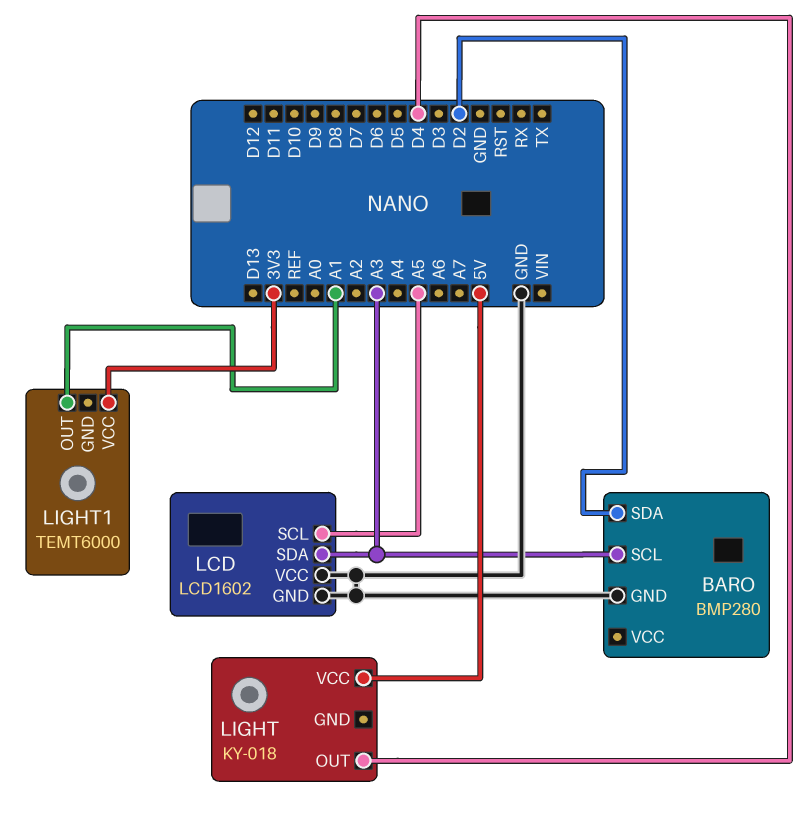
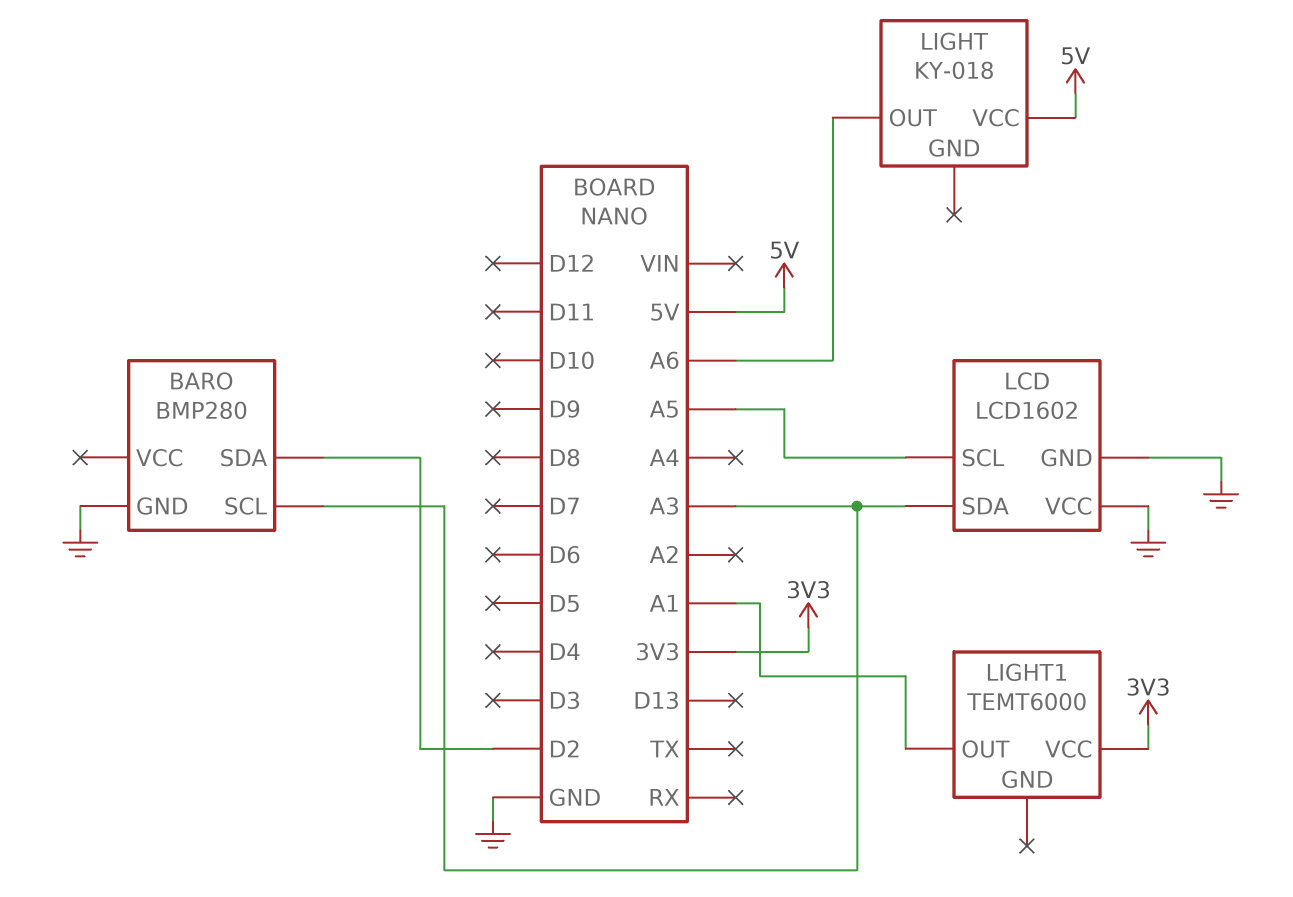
LIGHT pin OUT: D4 -> A6

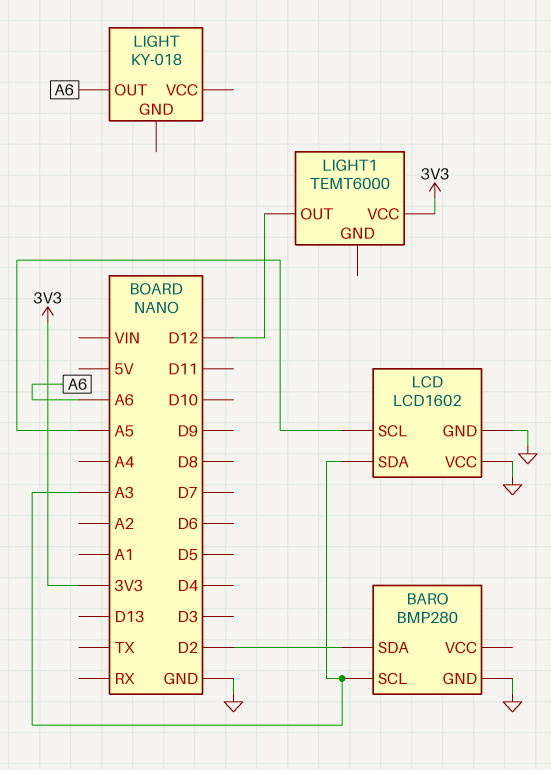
LIGHT pin VCC: 5V -> none
LIGHT1 pin OUT: A1 -> D12

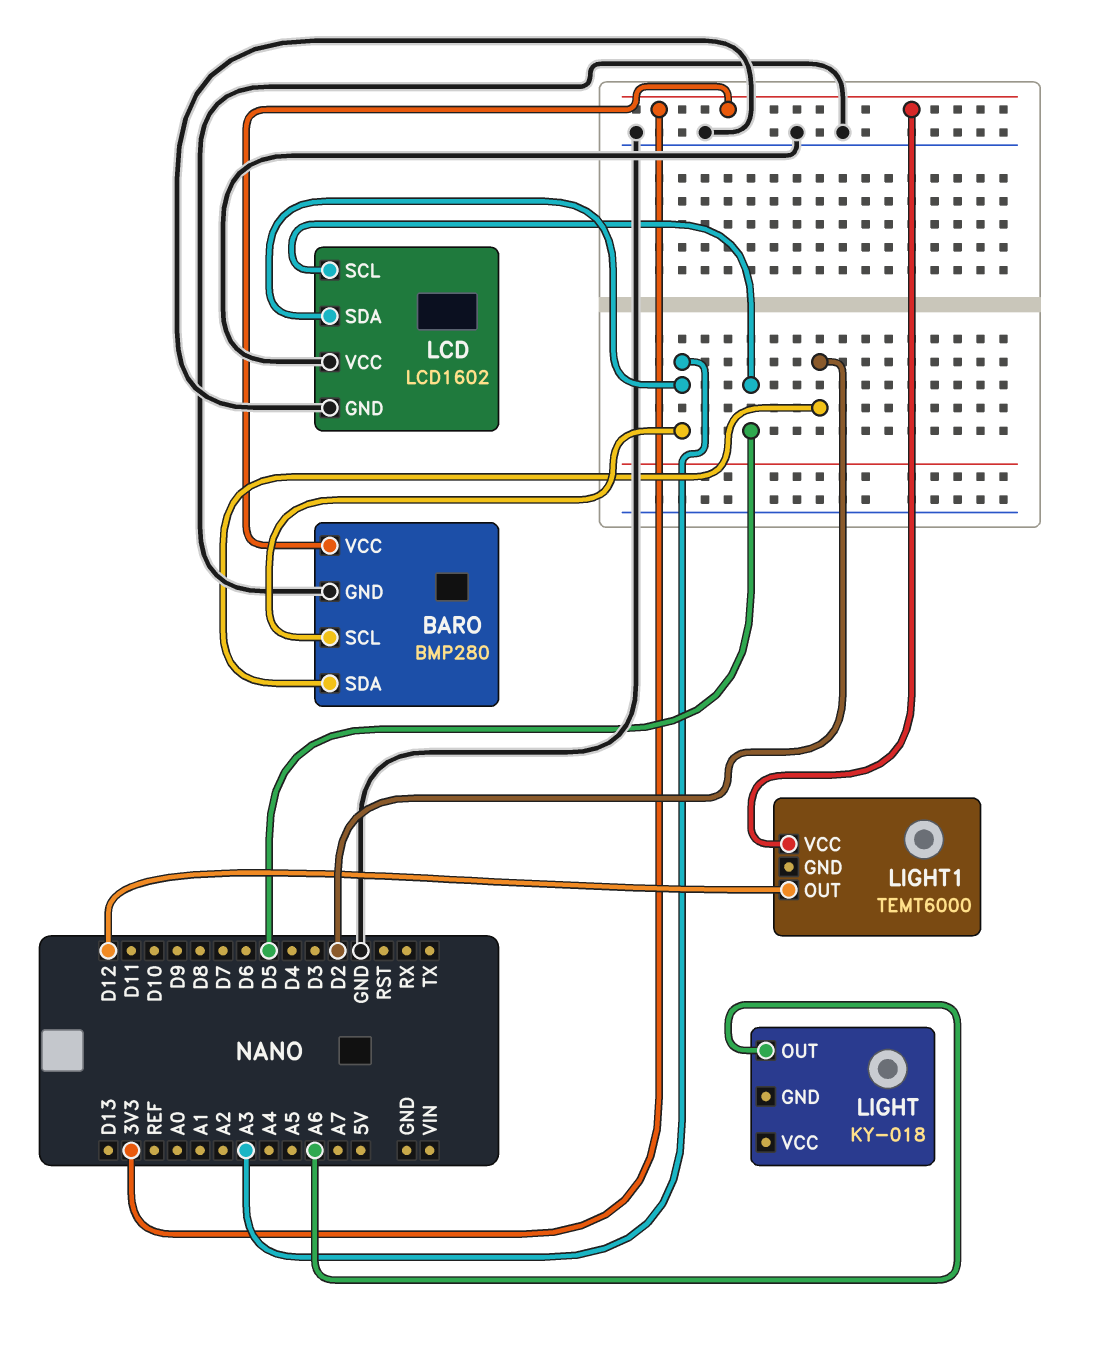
BARO pin VCC: none -> 3V3
LCD pin SCL: A5 -> D5

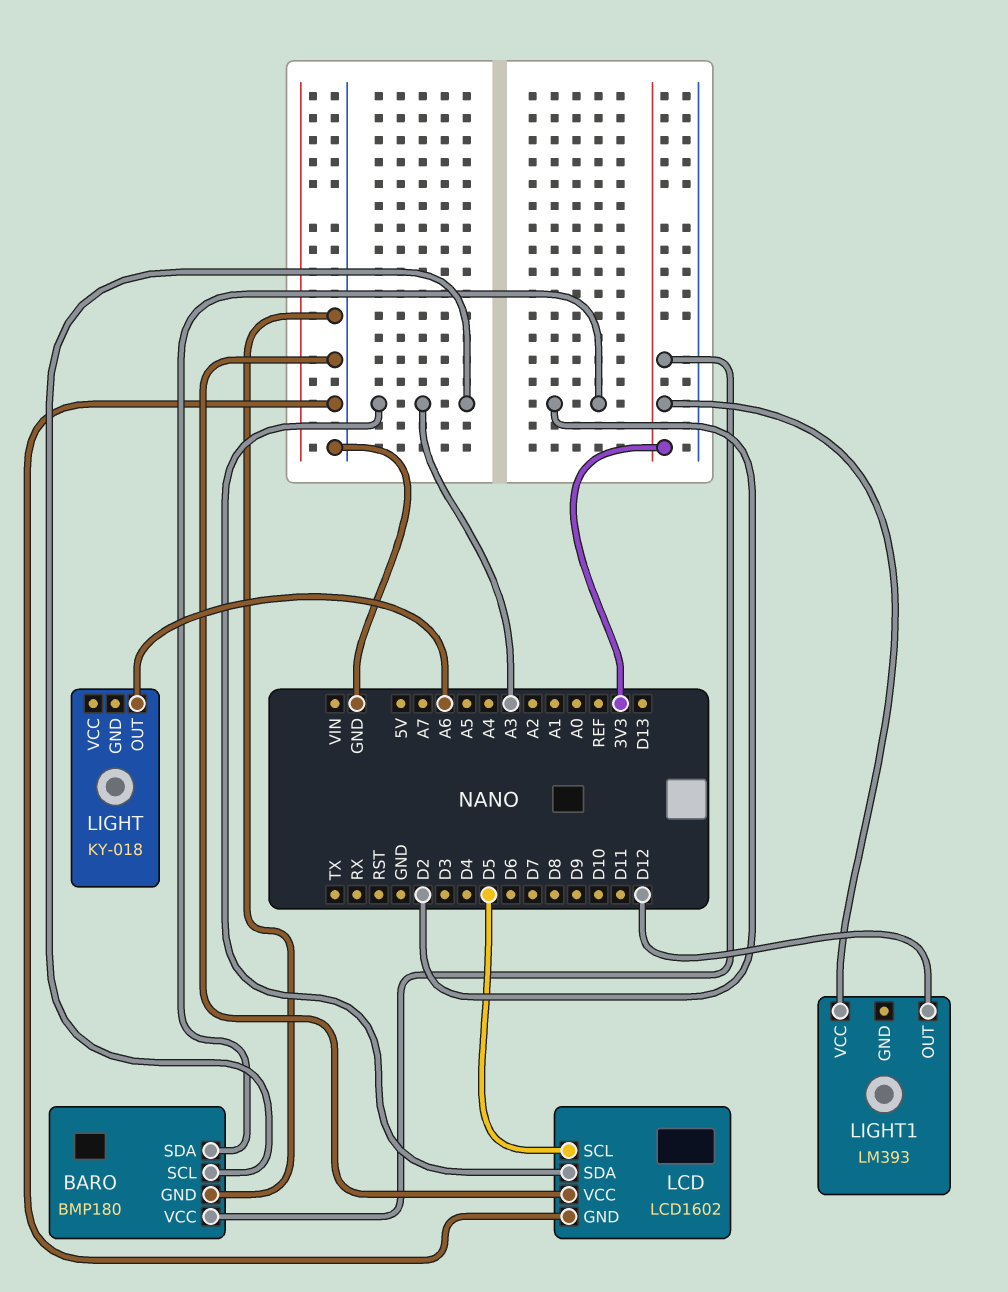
BARO: BMP280 -> BMP180
LIGHT1: TEMT6000 -> LM393

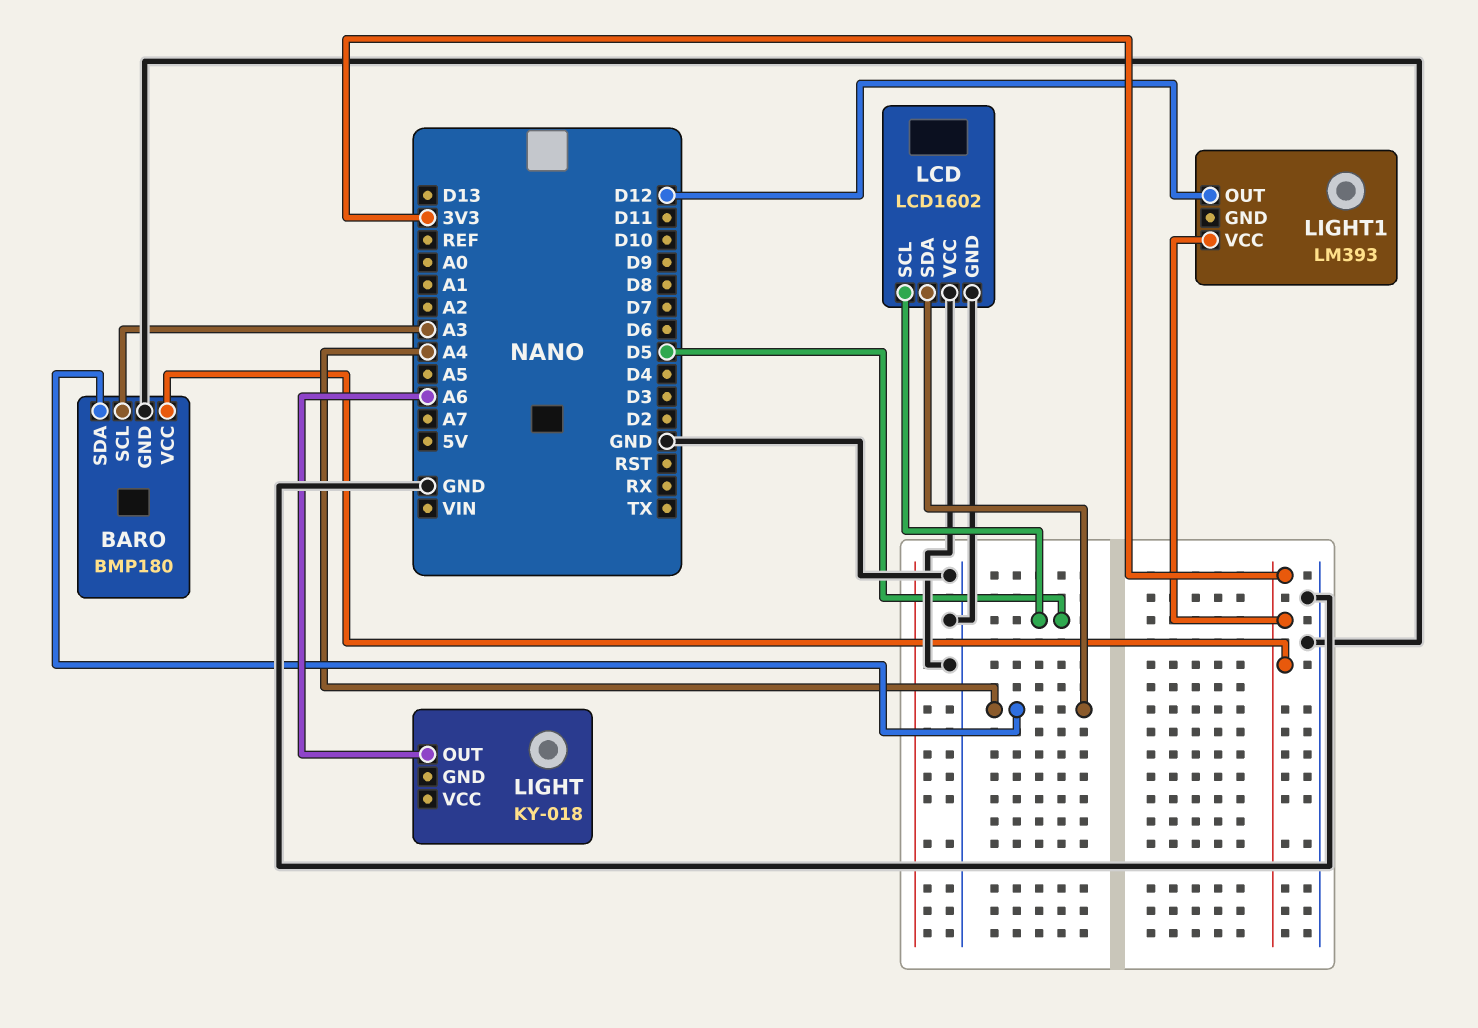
BARO pin SDA: D2 -> A4
LCD pin SDA: A3 -> A4

